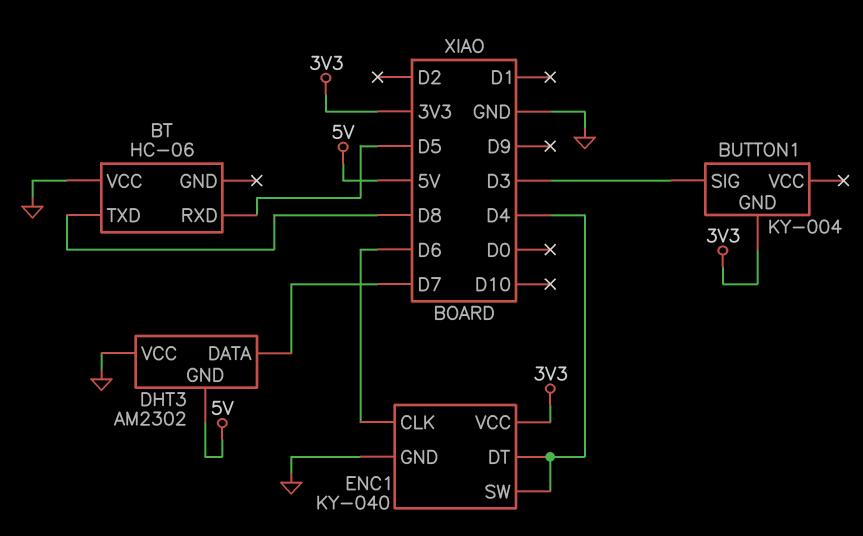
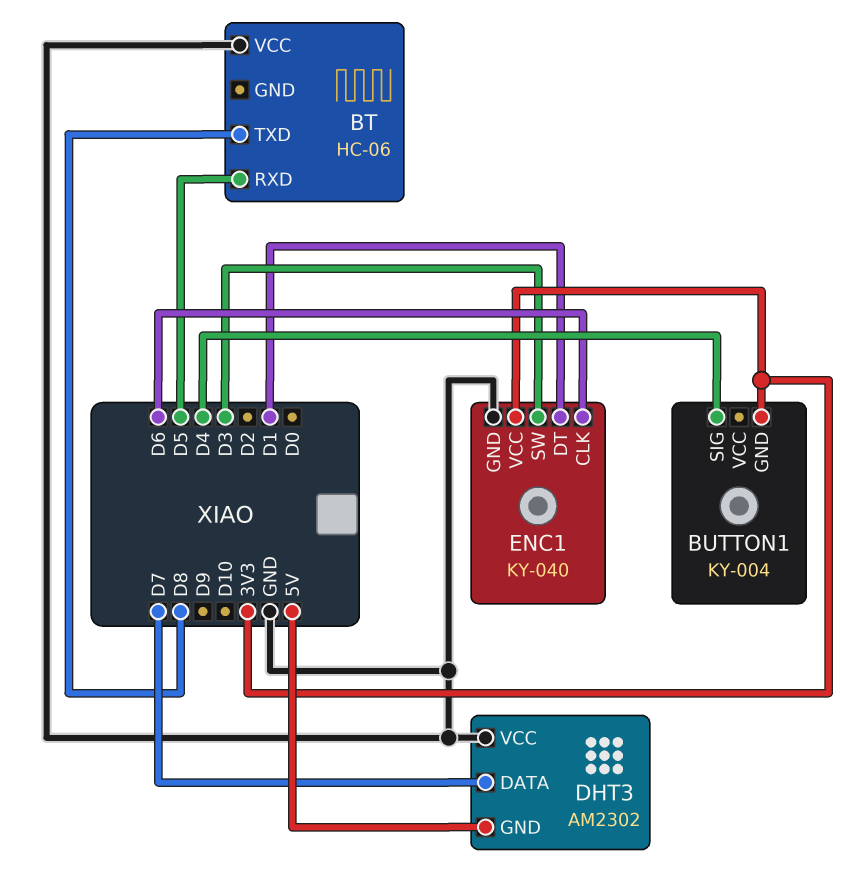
BUTTON1 pin SIG: D3 -> D4
ENC1 pin DT: D4 -> D1
ENC1 pin SW: D4 -> D3

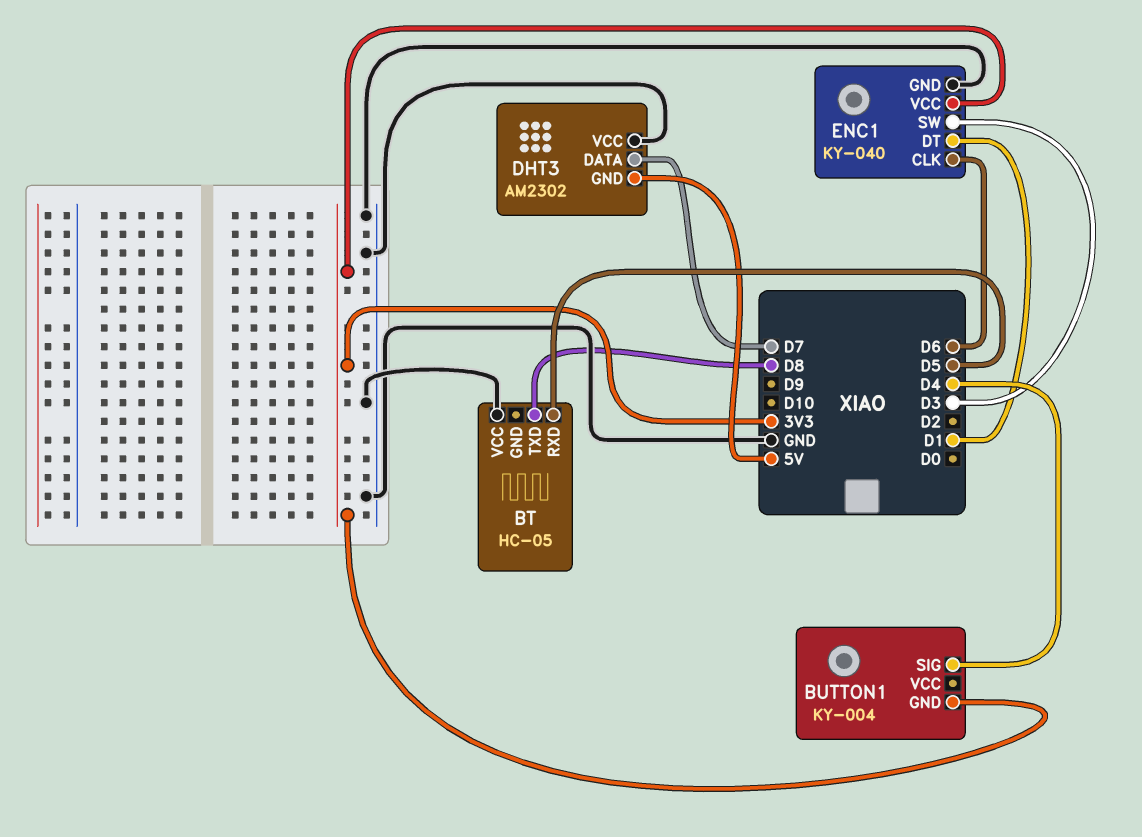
BT: HC-06 -> HC-05

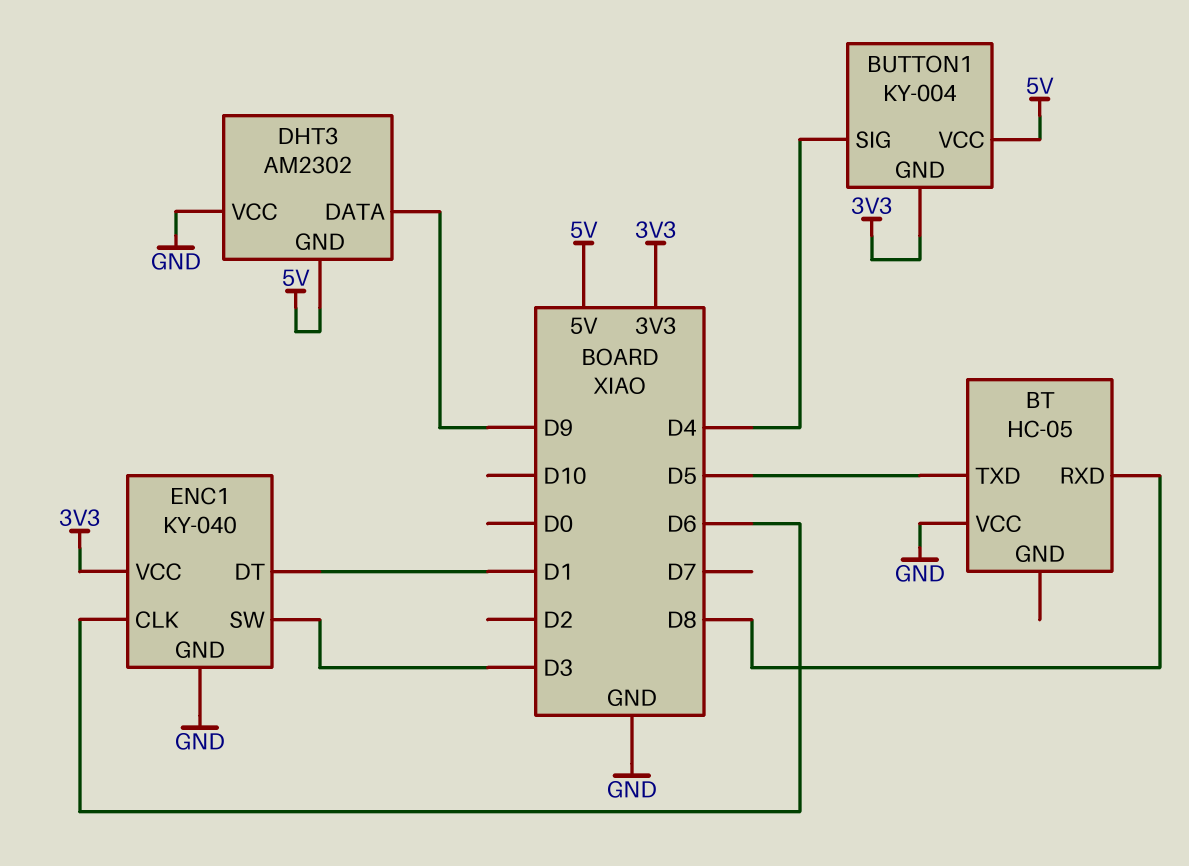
BT pin RXD: D5 -> D8
BT pin TXD: D8 -> D5
BUTTON1 pin VCC: none -> 5V
DHT3 pin DATA: D7 -> D9

